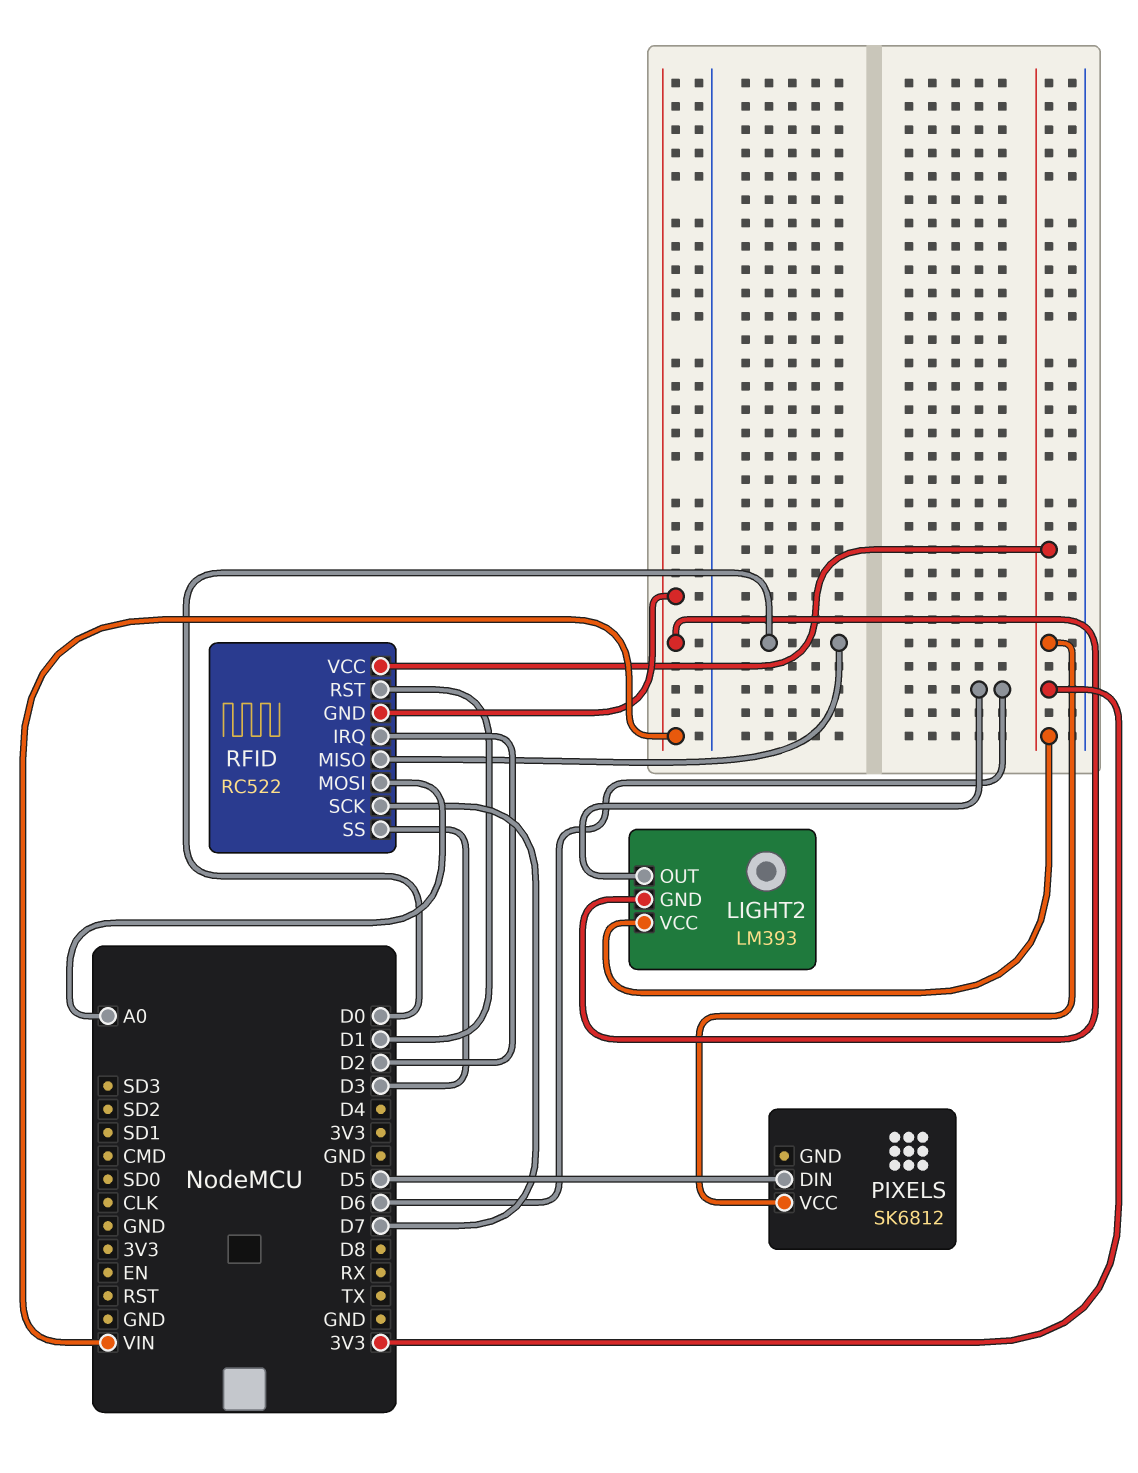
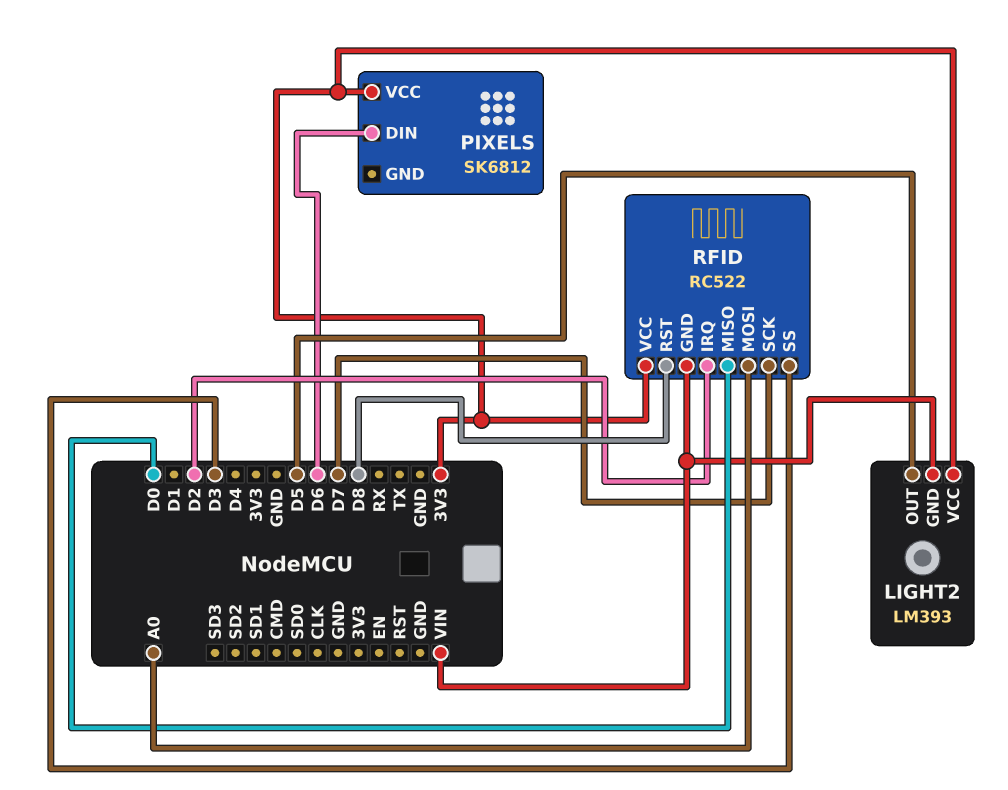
LIGHT2 pin OUT: D6 -> D5
PIXELS pin DIN: D5 -> D6
RFID pin RST: D1 -> D8

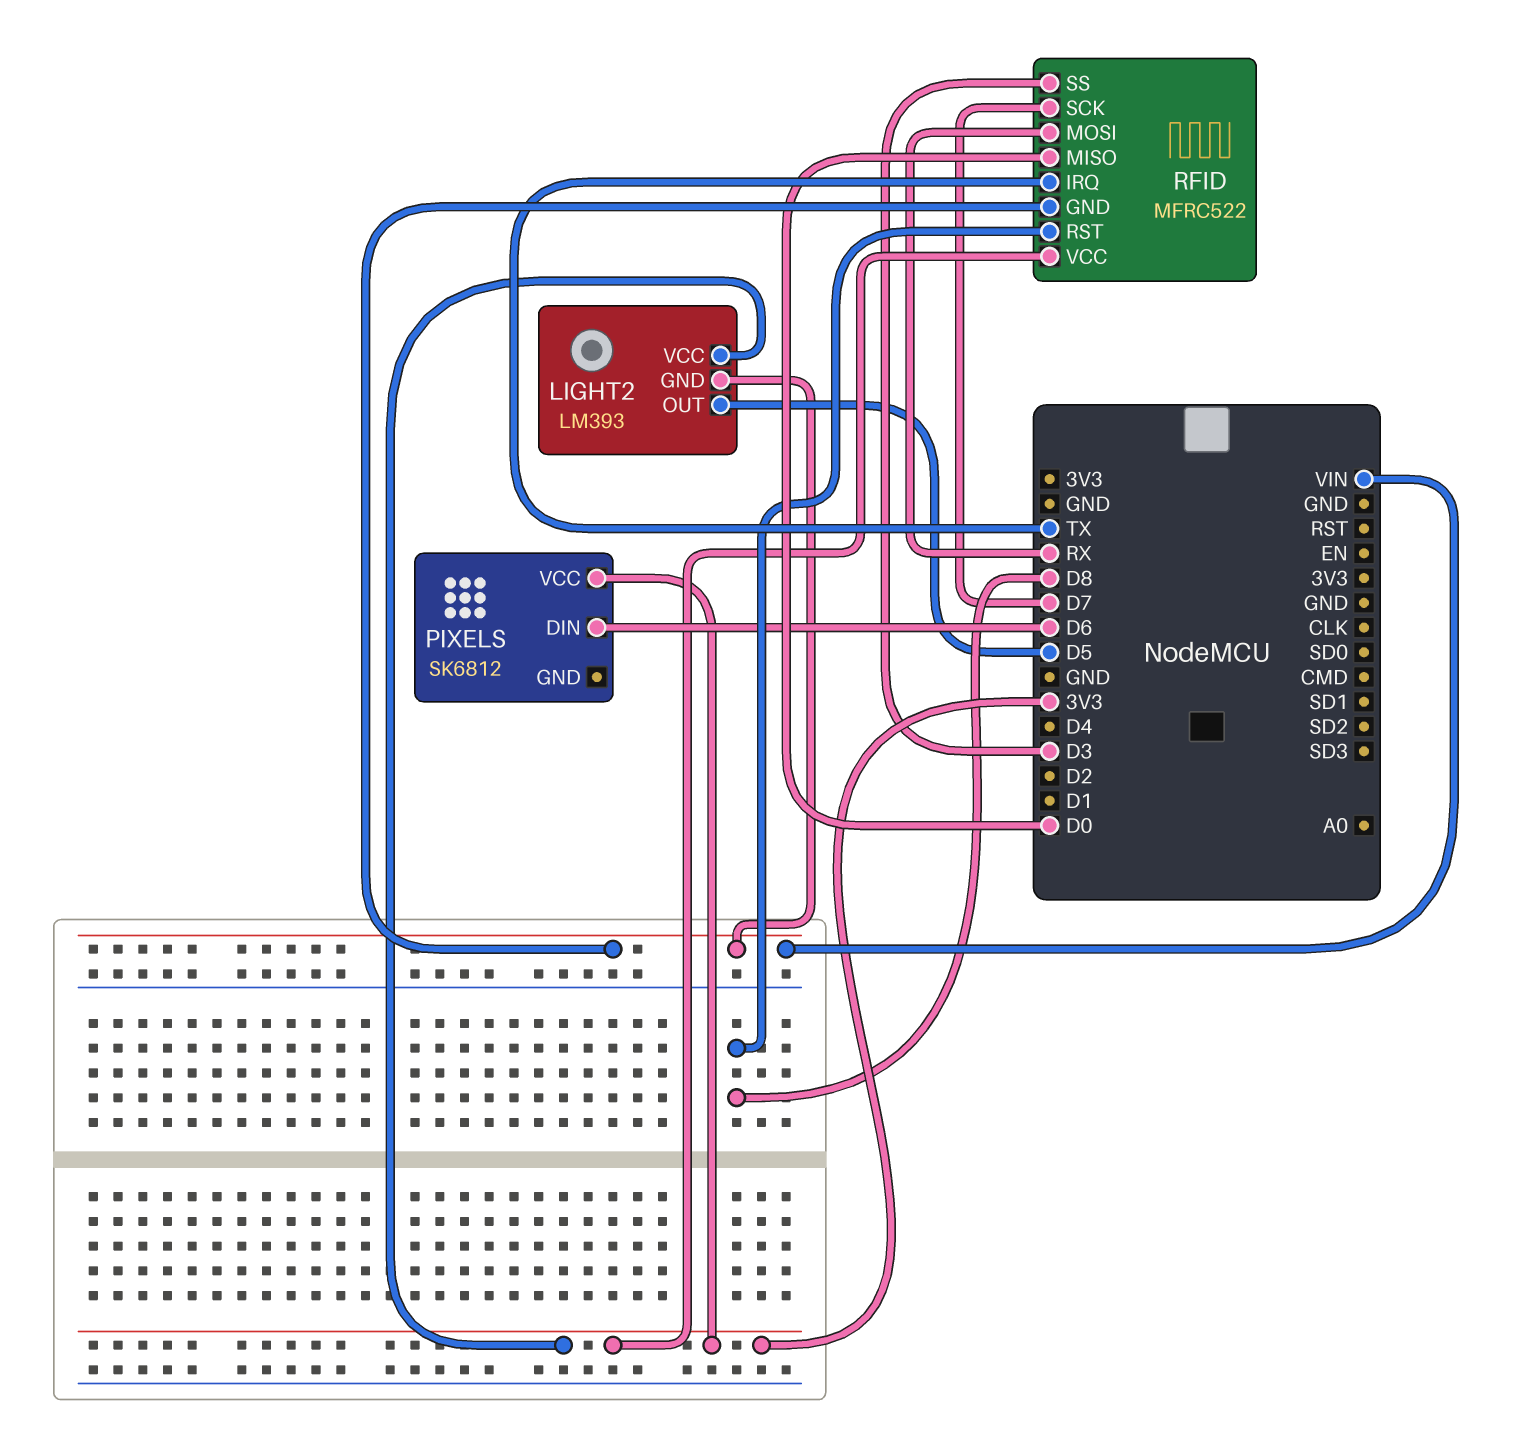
RFID: RC522 -> MFRC522
RFID pin IRQ: D2 -> TX
RFID pin MOSI: A0 -> RX

